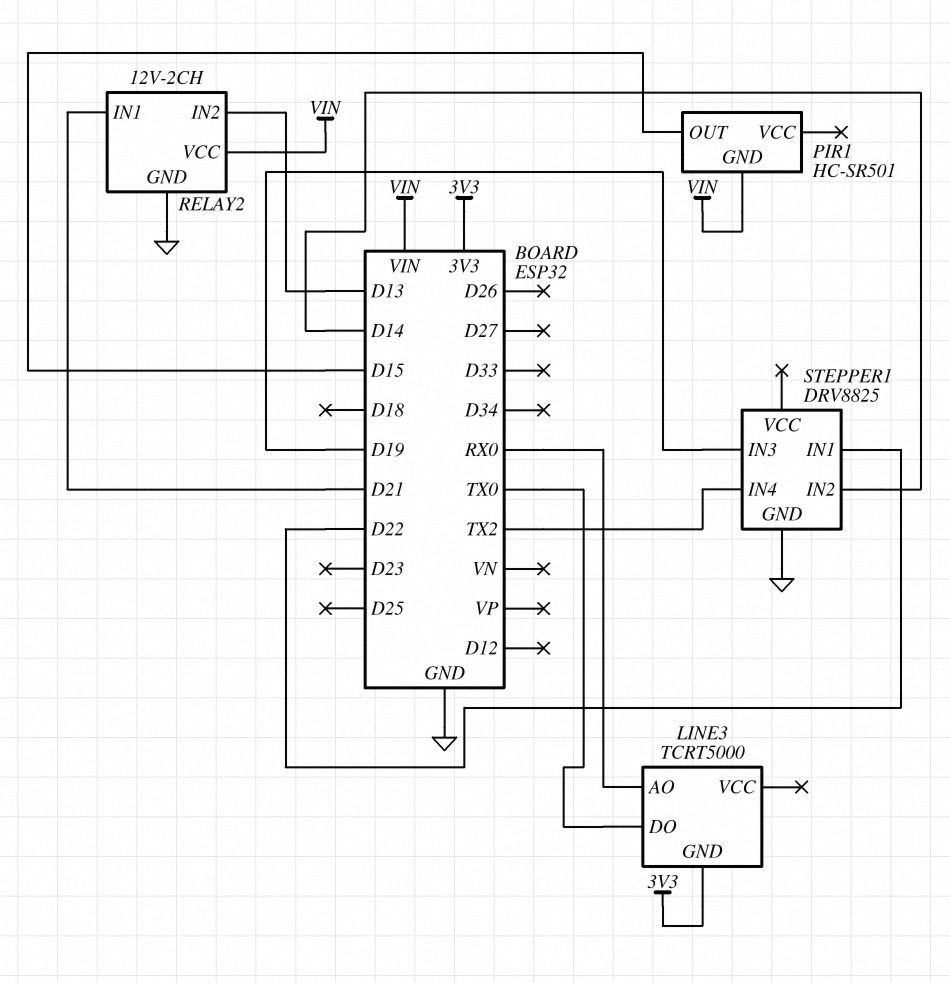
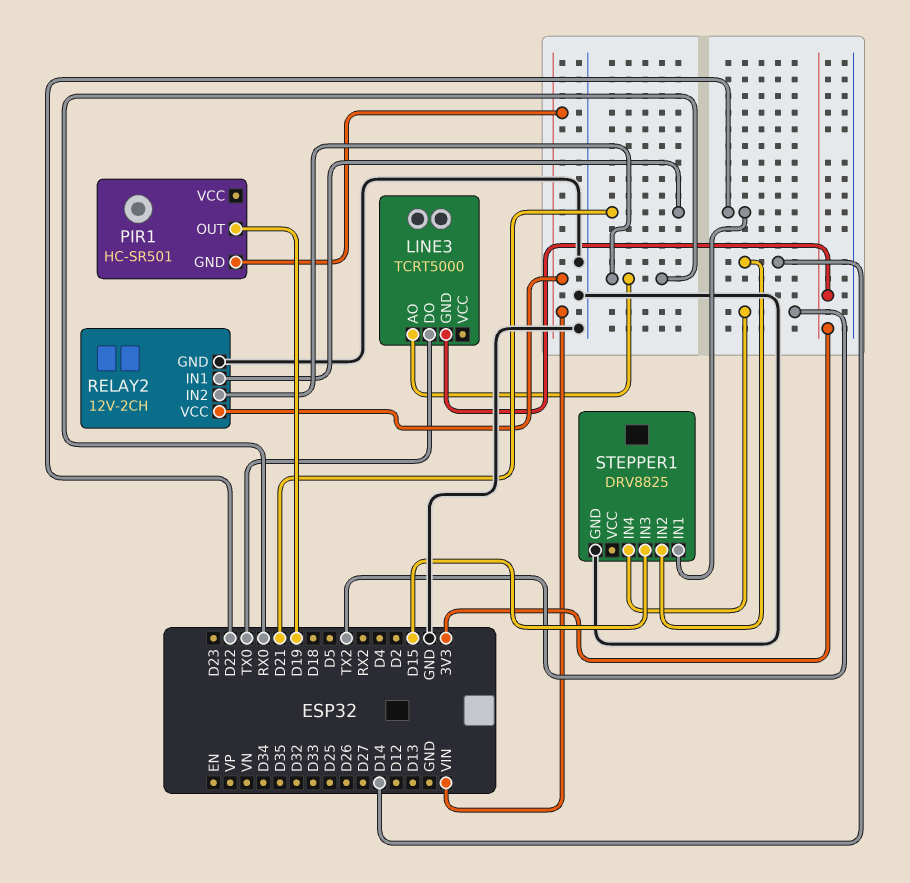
PIR1 pin OUT: D15 -> D19
RELAY2 pin IN2: D13 -> RX0
STEPPER1 pin IN3: D19 -> D15

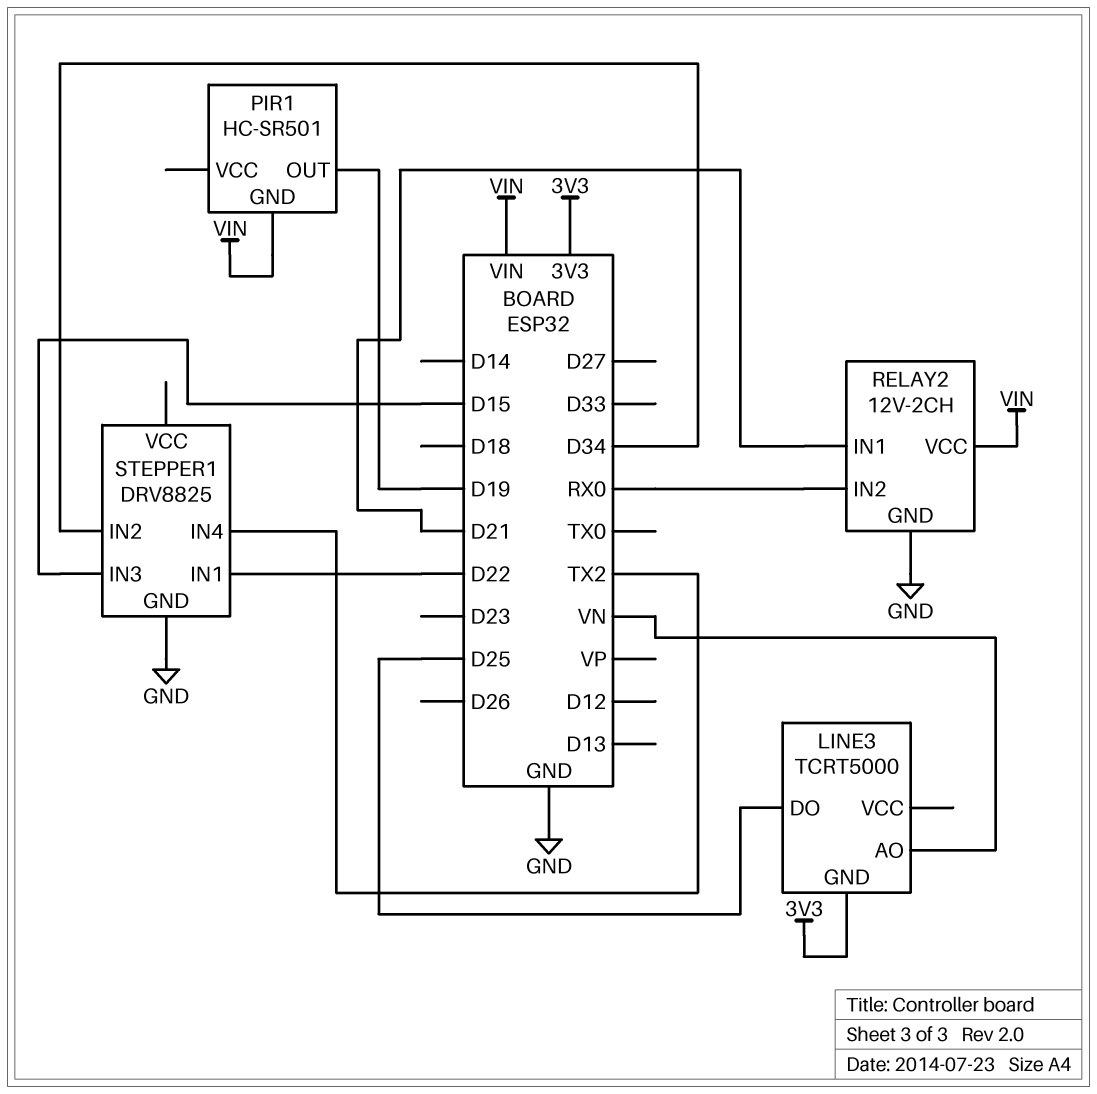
LINE3 pin AO: RX0 -> VN
LINE3 pin DO: TX0 -> D25
STEPPER1 pin IN2: D14 -> D34

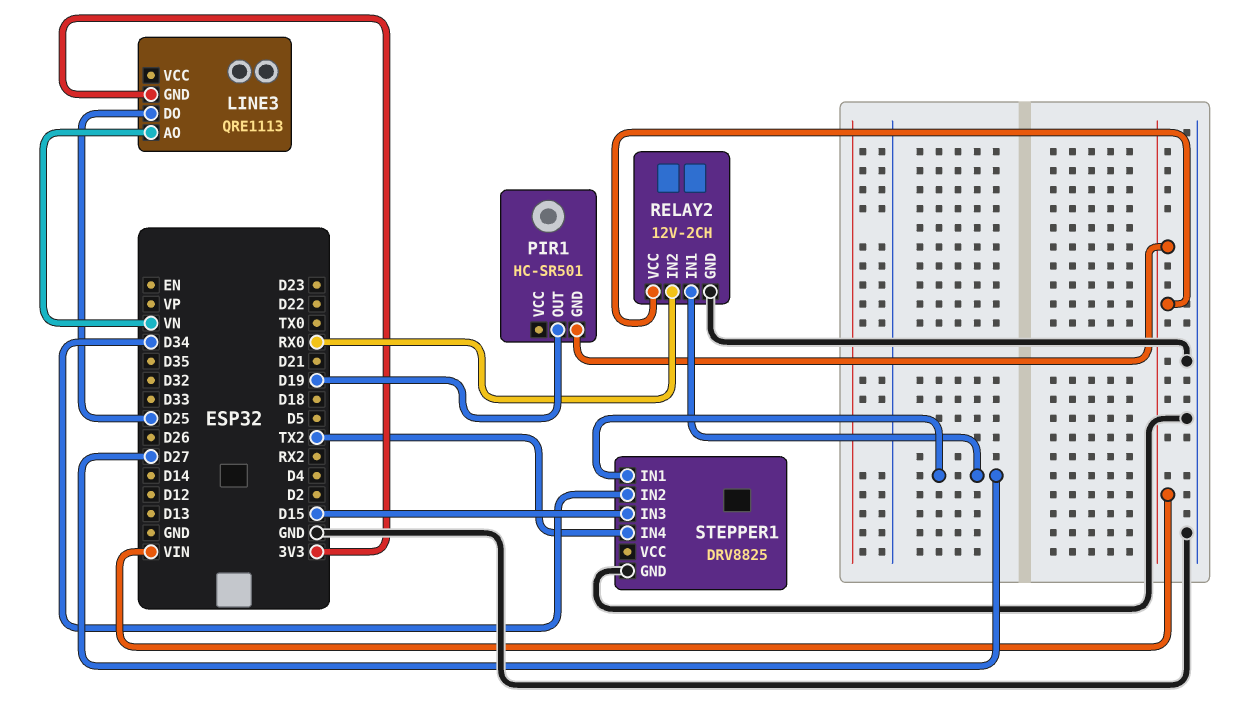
LINE3: TCRT5000 -> QRE1113
RELAY2 pin IN1: D21 -> D27
STEPPER1 pin IN1: D22 -> D27

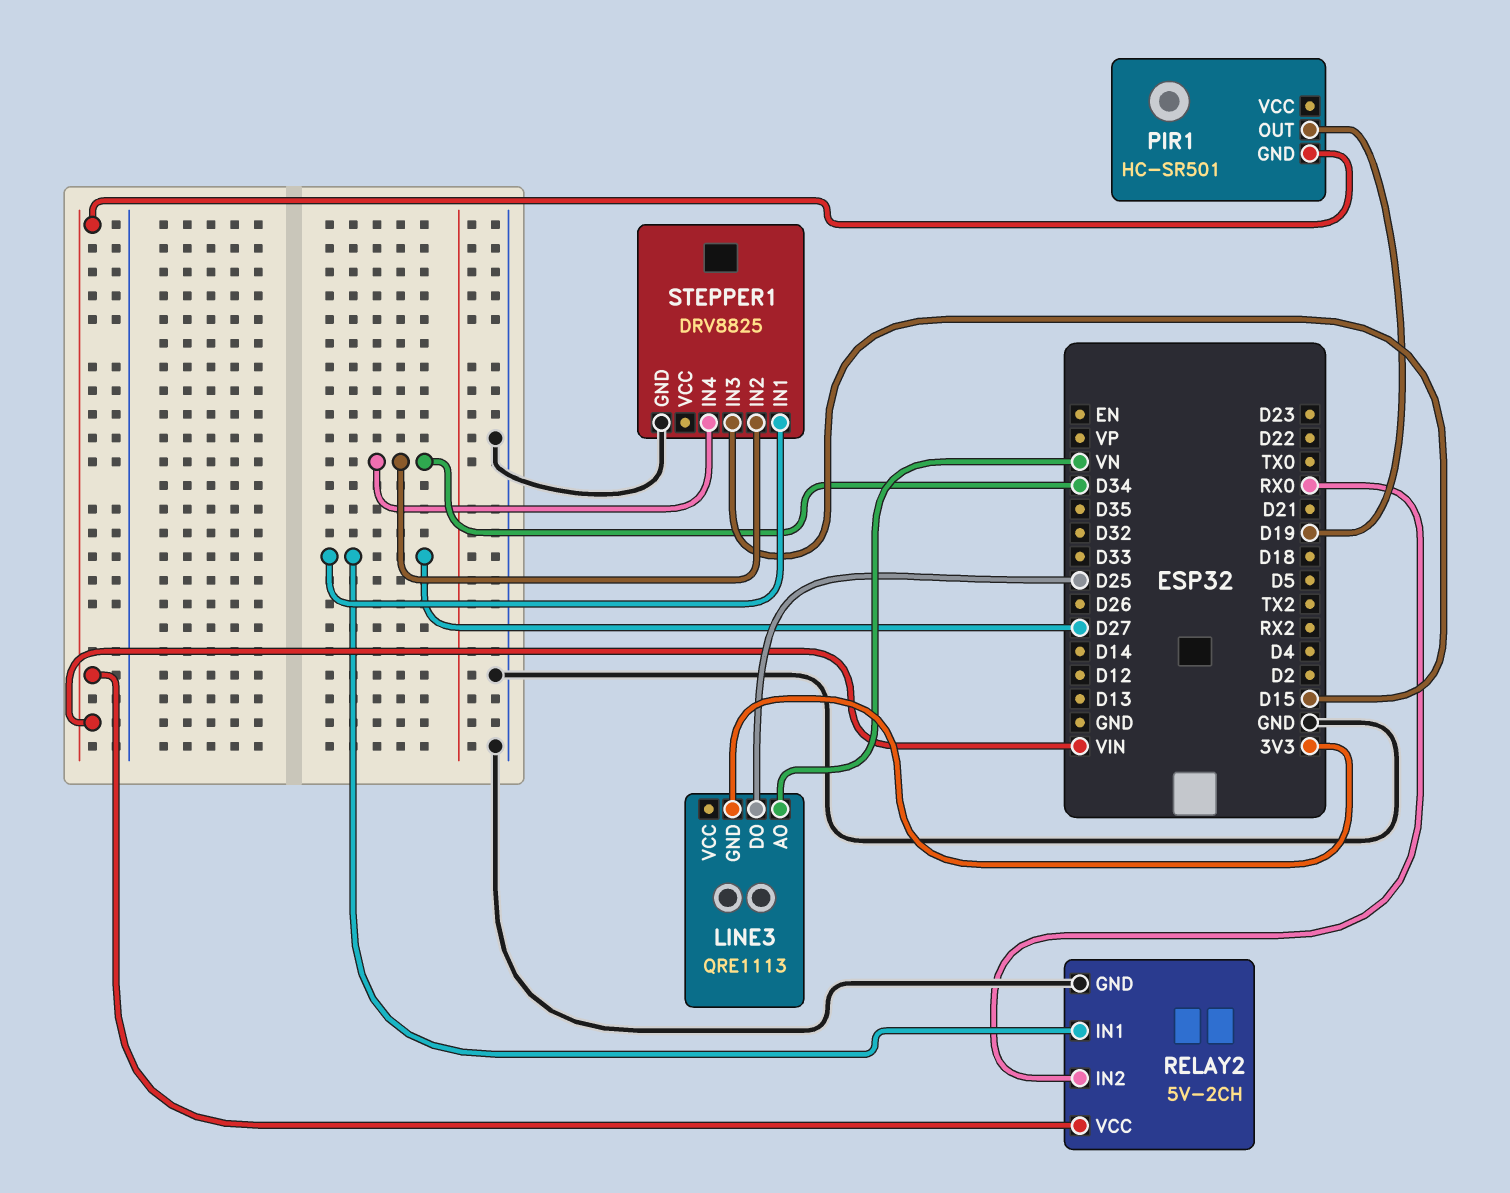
RELAY2: 12V-2CH -> 5V-2CH
STEPPER1 pin IN4: TX2 -> D34

